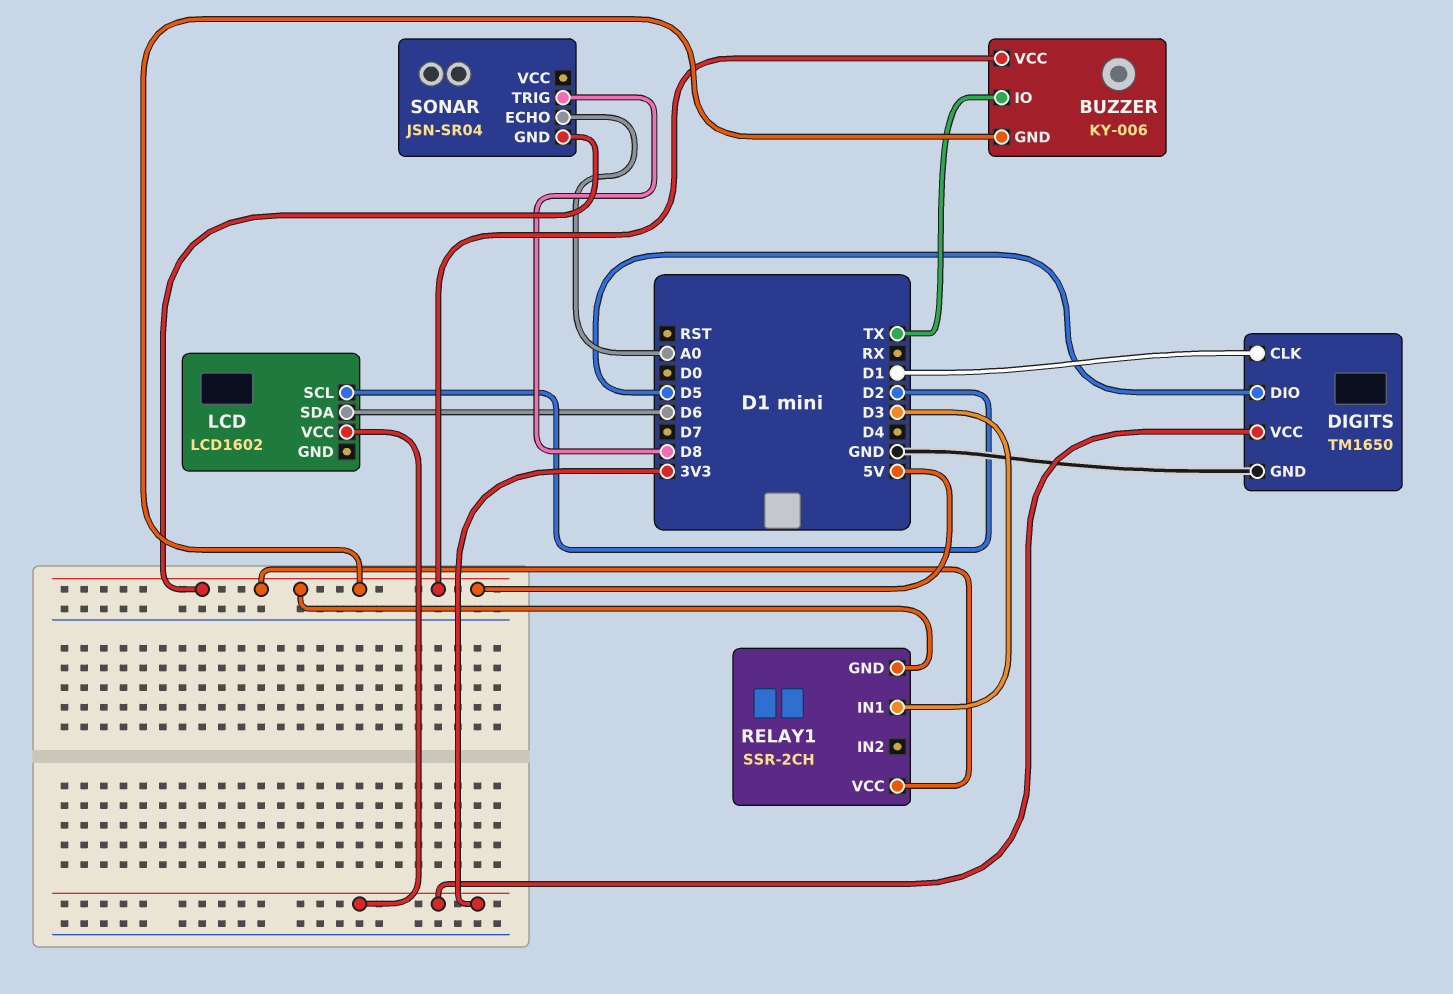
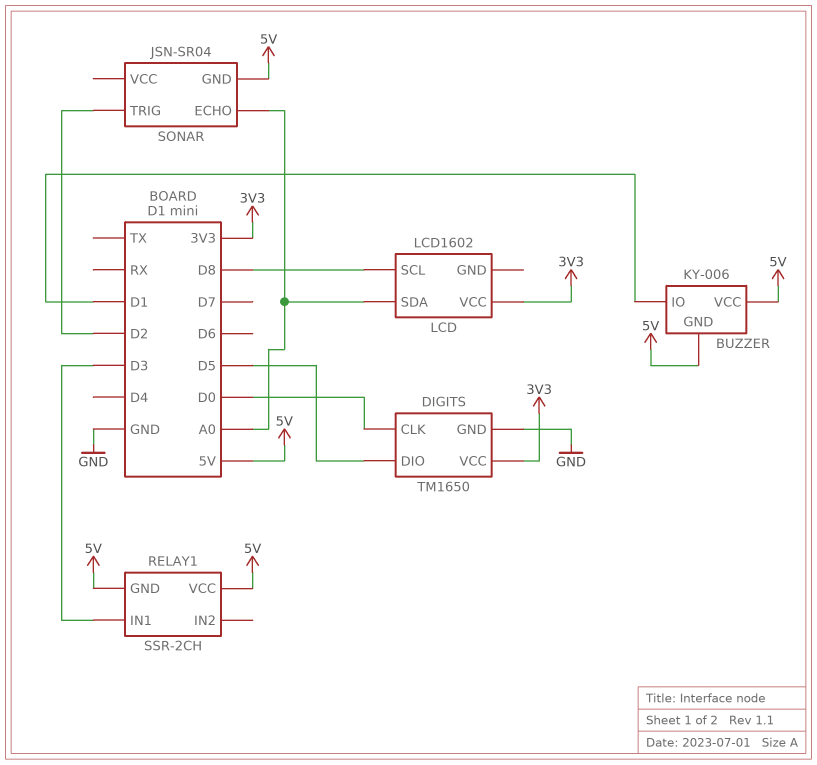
BUZZER pin IO: TX -> D1
DIGITS pin CLK: D1 -> D0
LCD pin SCL: D2 -> D8
LCD pin SDA: D6 -> A0
SONAR pin TRIG: D8 -> D2

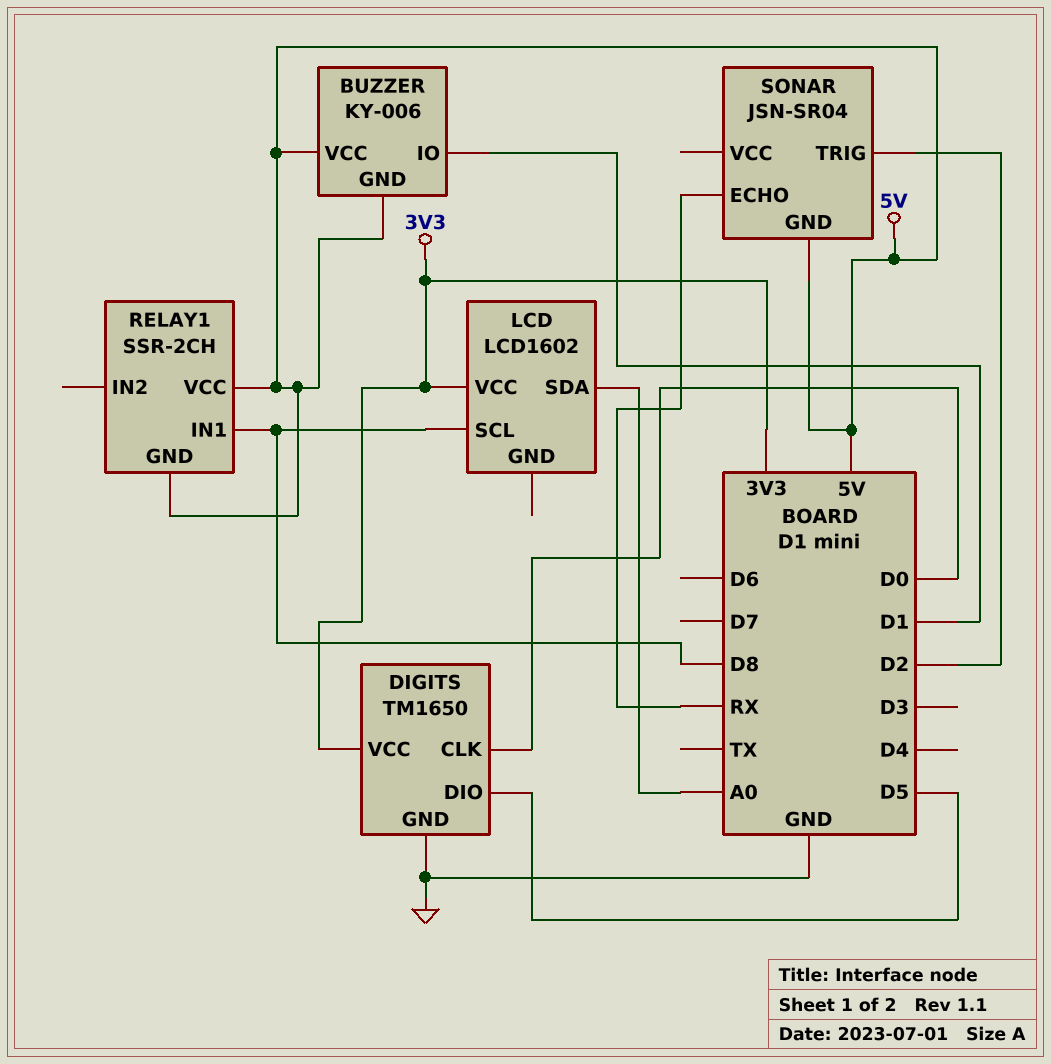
RELAY1 pin IN1: D3 -> D8
SONAR pin ECHO: A0 -> RX

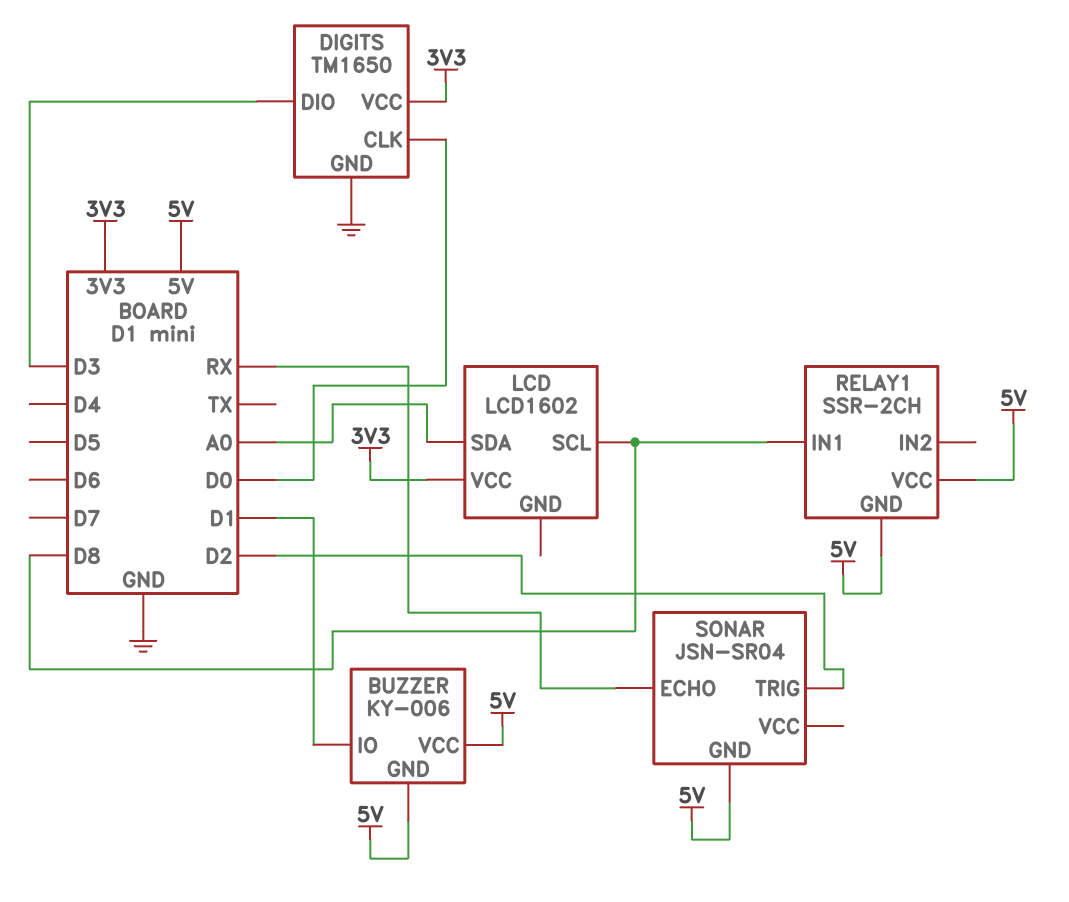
DIGITS pin DIO: D5 -> D3

